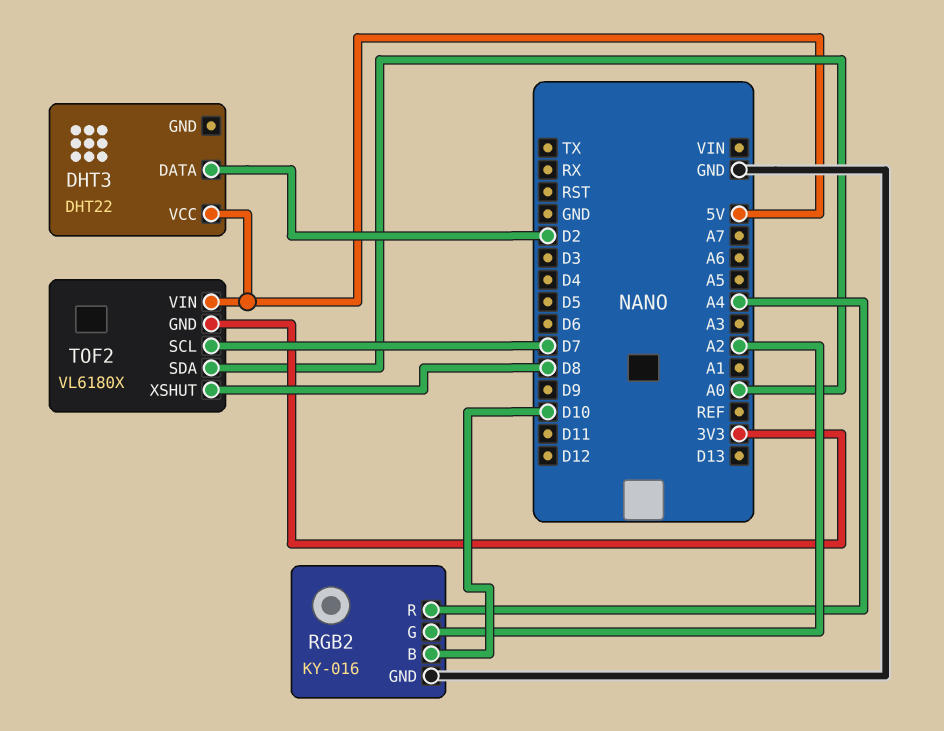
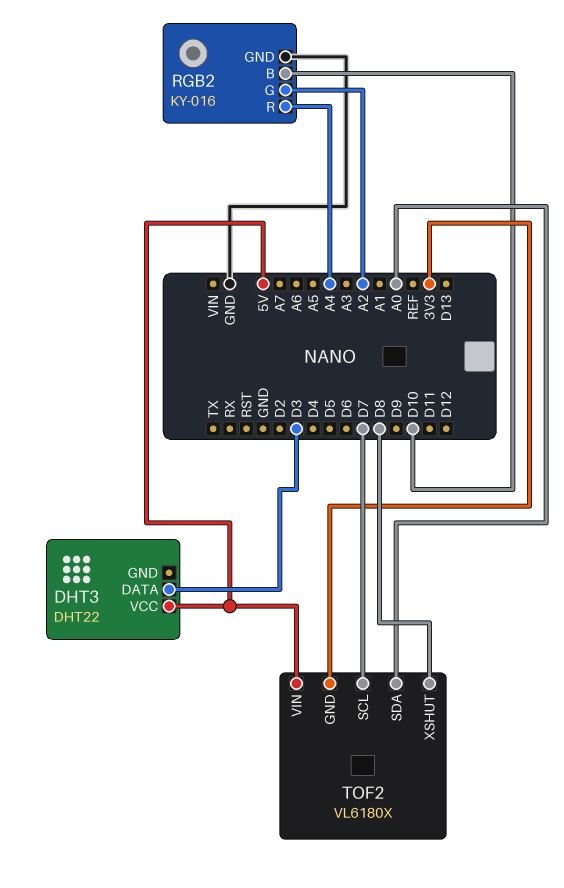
DHT3 pin DATA: D2 -> D3

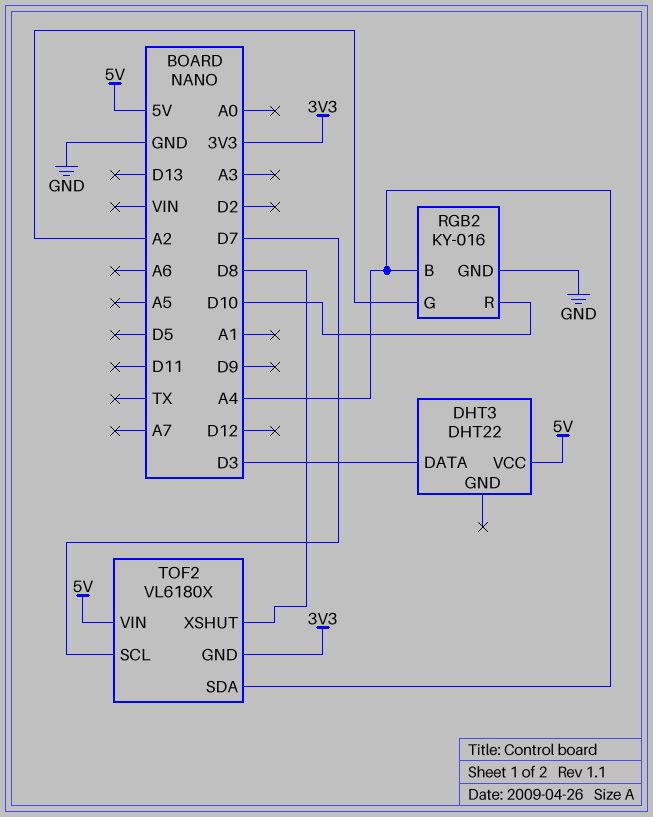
RGB2 pin B: D10 -> A4
RGB2 pin R: A4 -> D10
TOF2 pin SDA: A0 -> A4

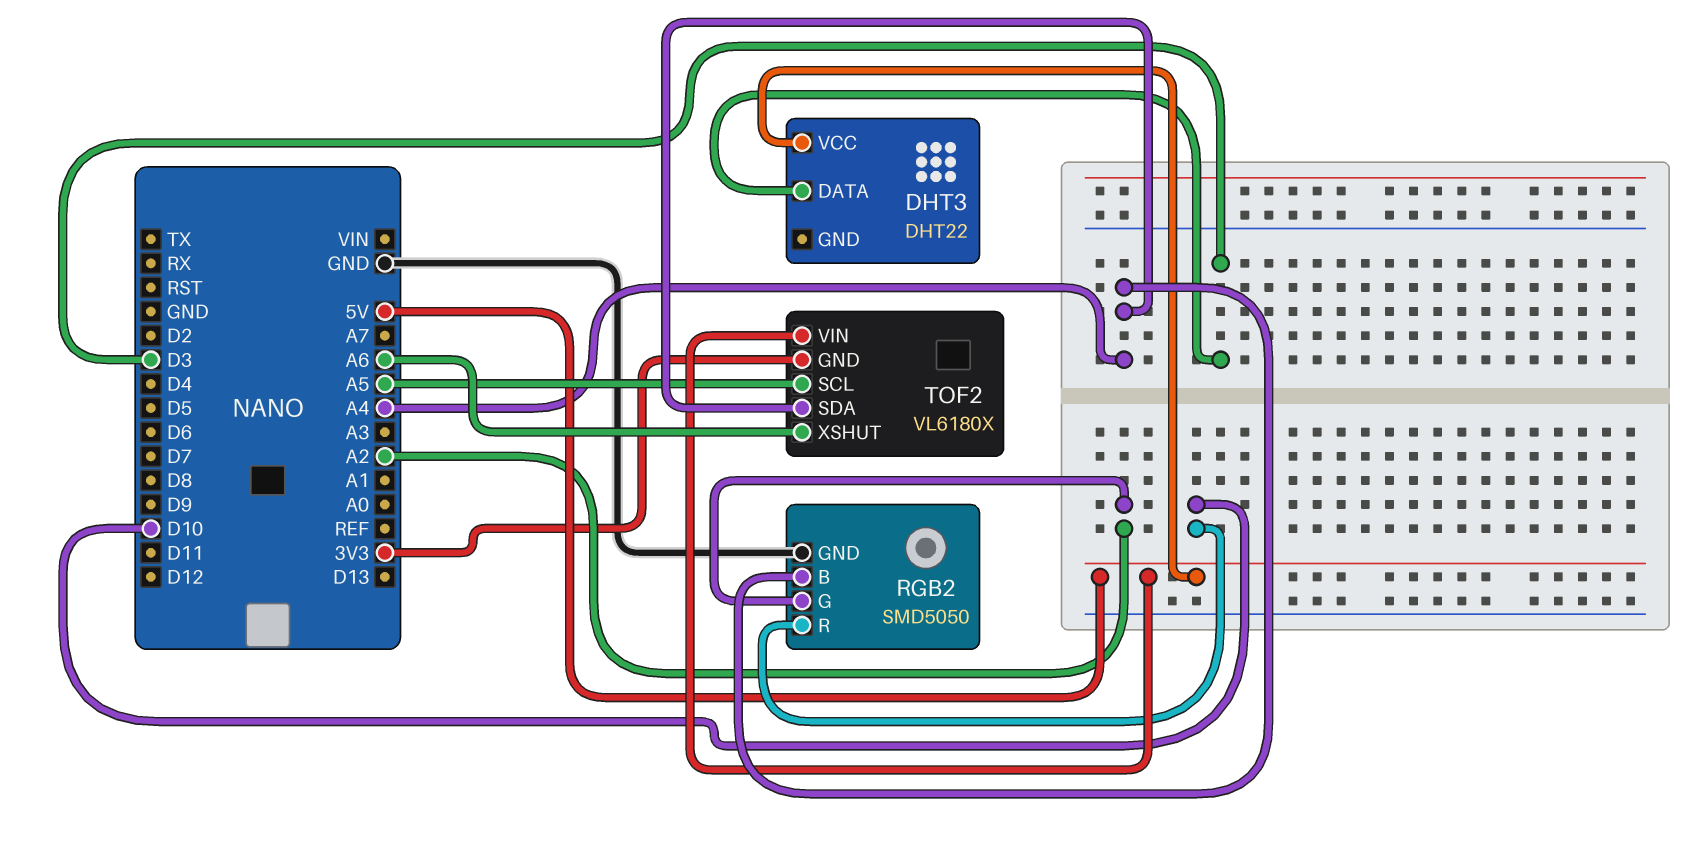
RGB2: KY-016 -> SMD5050
TOF2 pin SCL: D7 -> A5
TOF2 pin XSHUT: D8 -> A6

